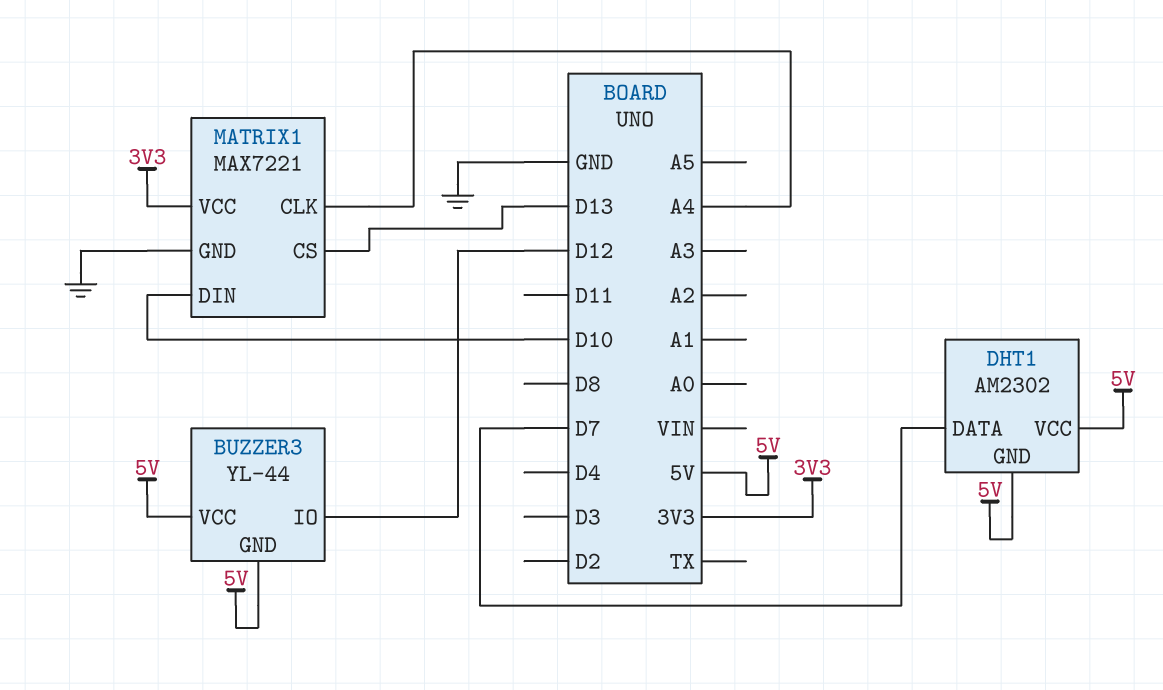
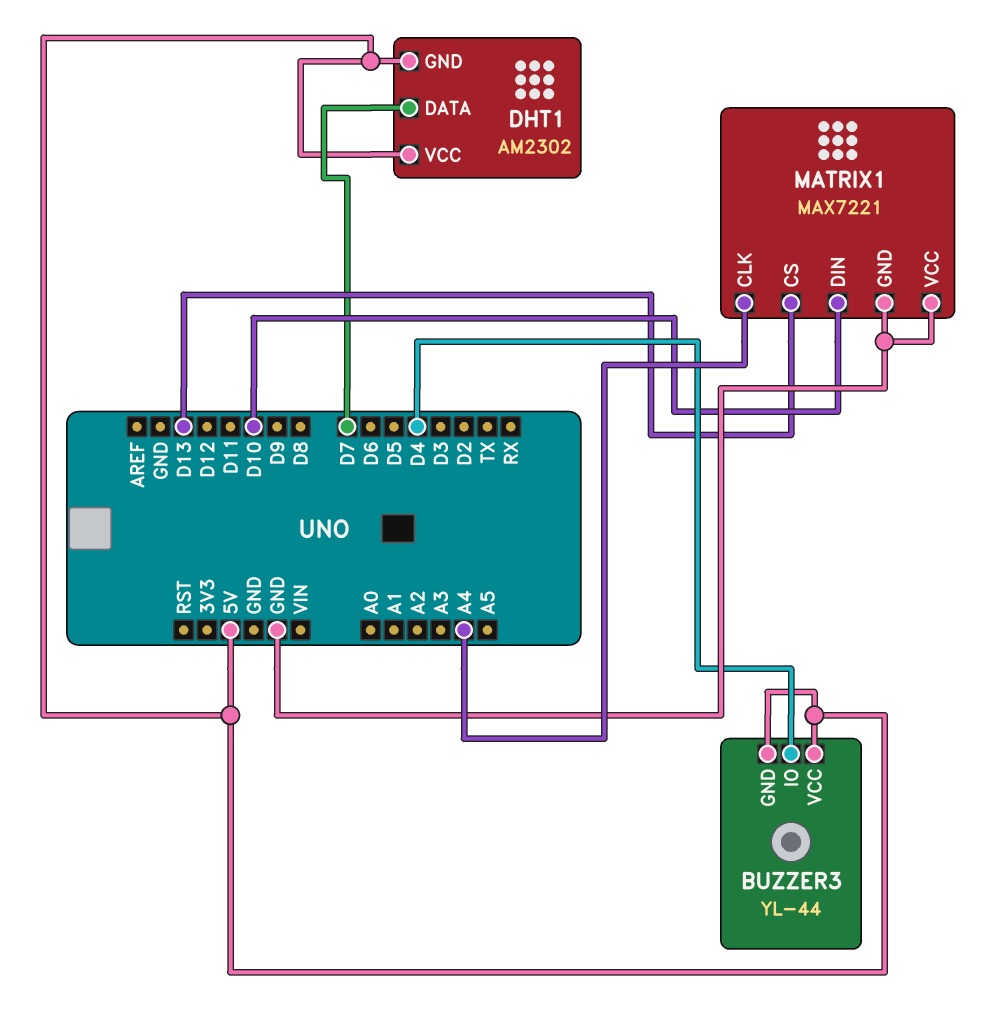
BUZZER3 pin IO: D12 -> D4
MATRIX1 pin VCC: 3V3 -> GND

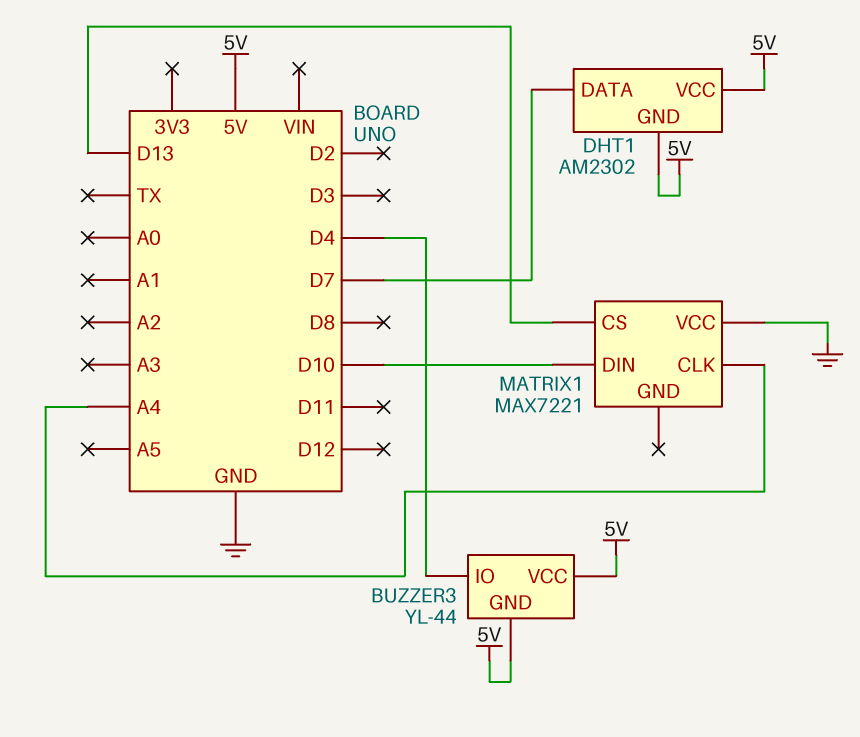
MATRIX1 pin GND: GND -> none

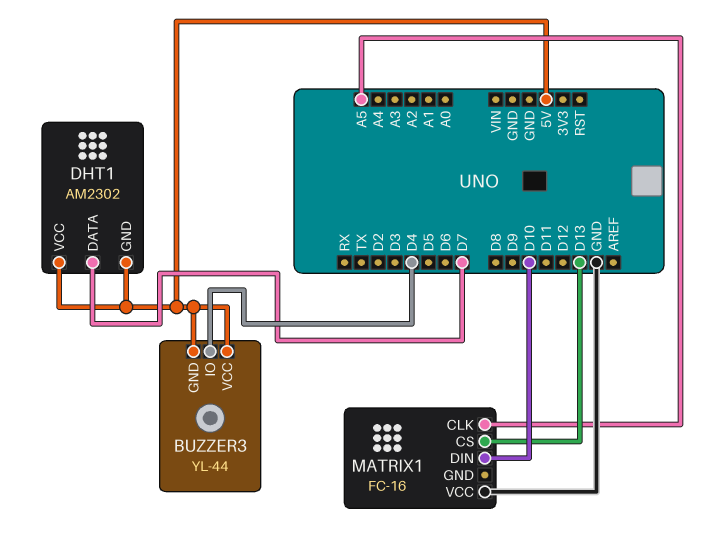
MATRIX1: MAX7221 -> FC-16
MATRIX1 pin CLK: A4 -> A5

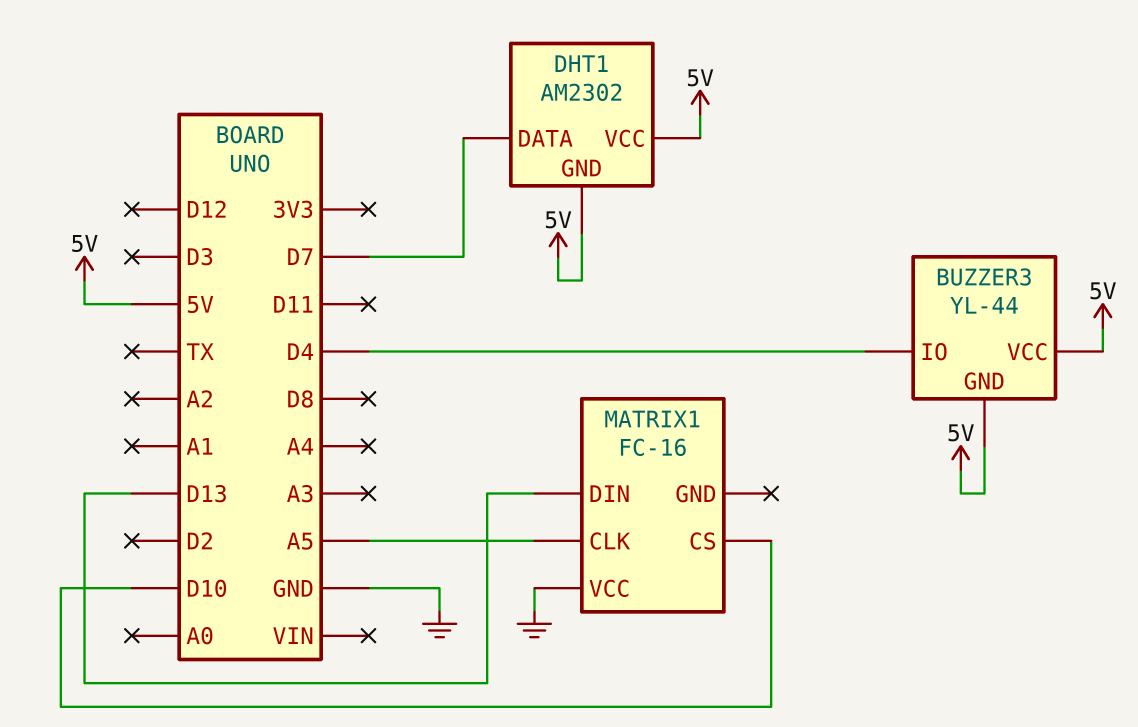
MATRIX1 pin CS: D13 -> D10
MATRIX1 pin DIN: D10 -> D13

